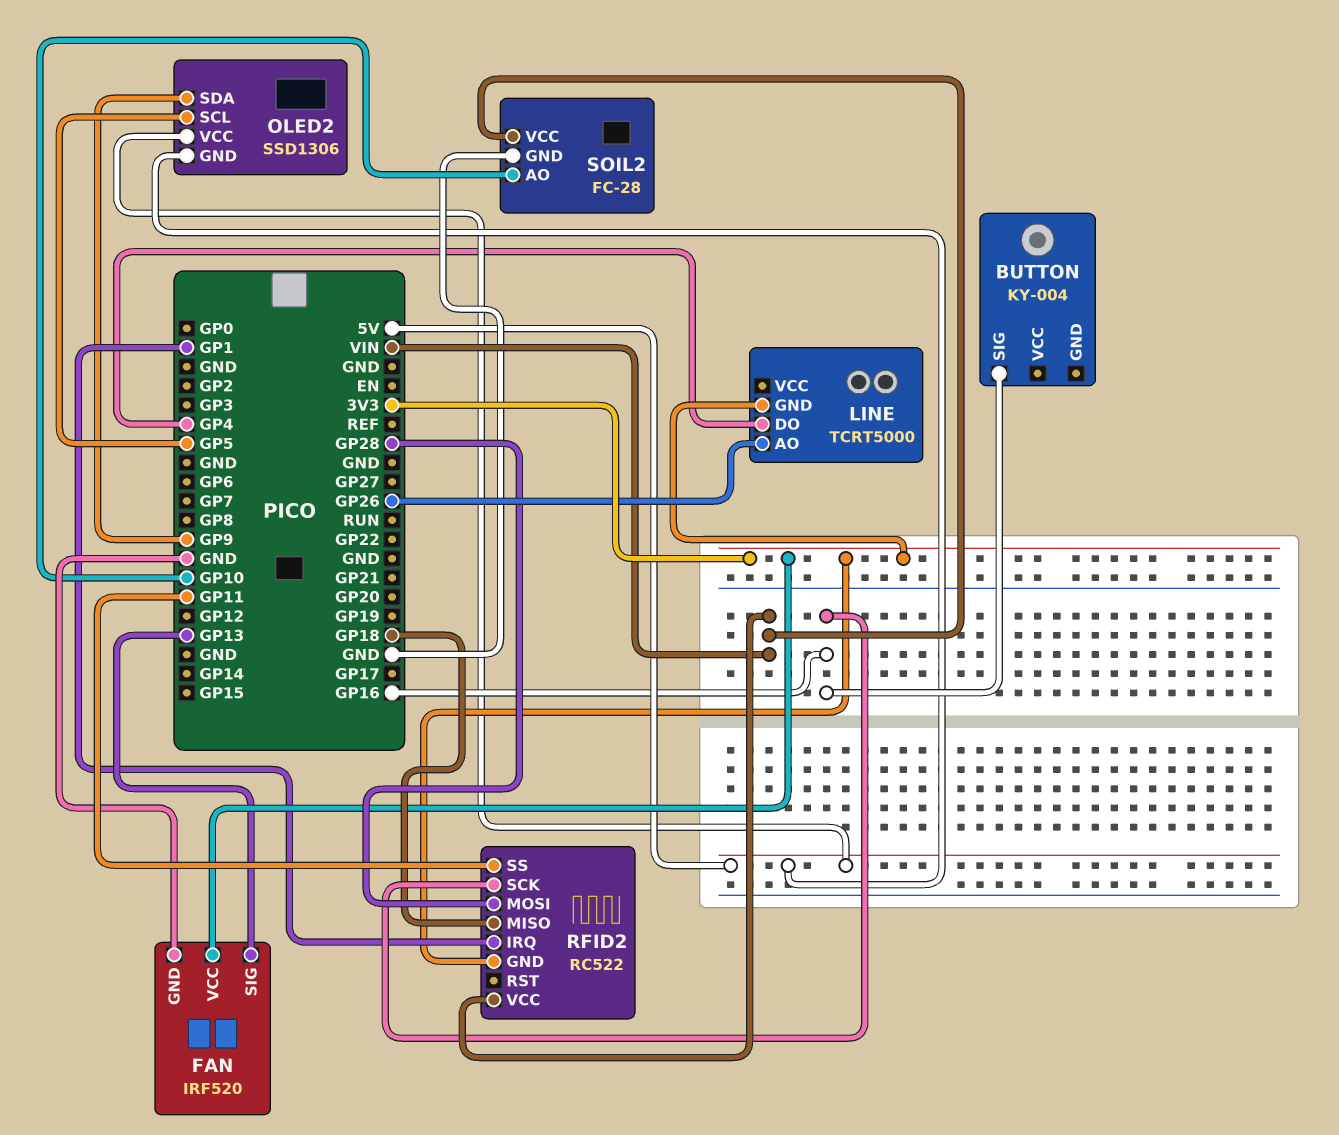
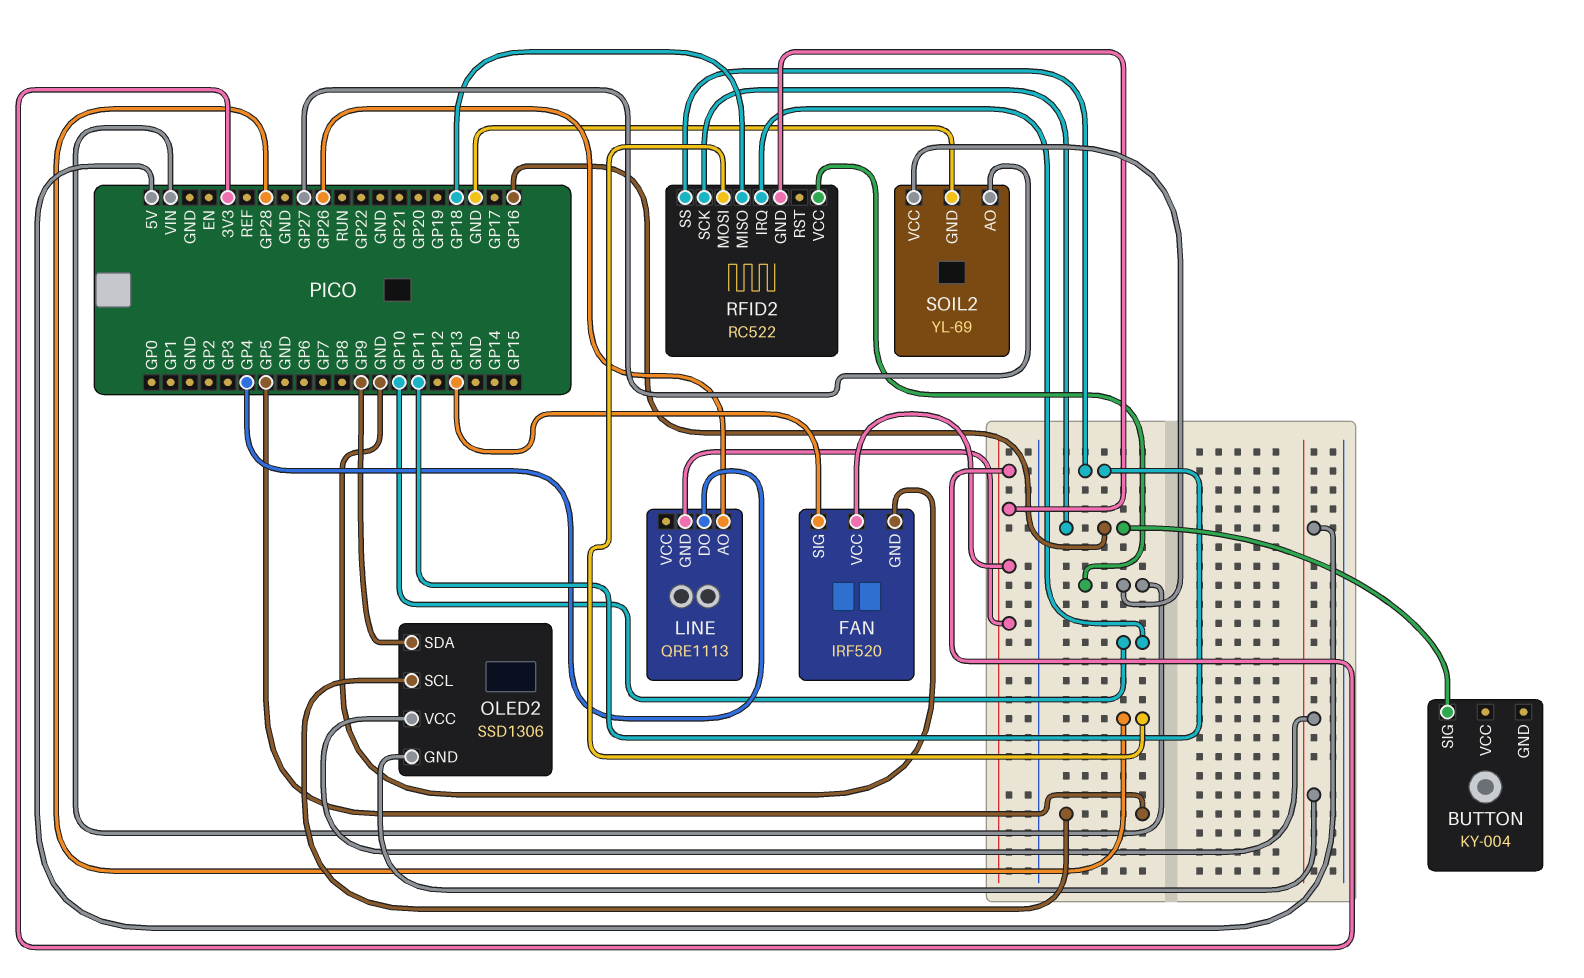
LINE: TCRT5000 -> QRE1113
RFID2 pin IRQ: GP1 -> GP10
SOIL2: FC-28 -> YL-69
SOIL2 pin AO: GP10 -> GP27

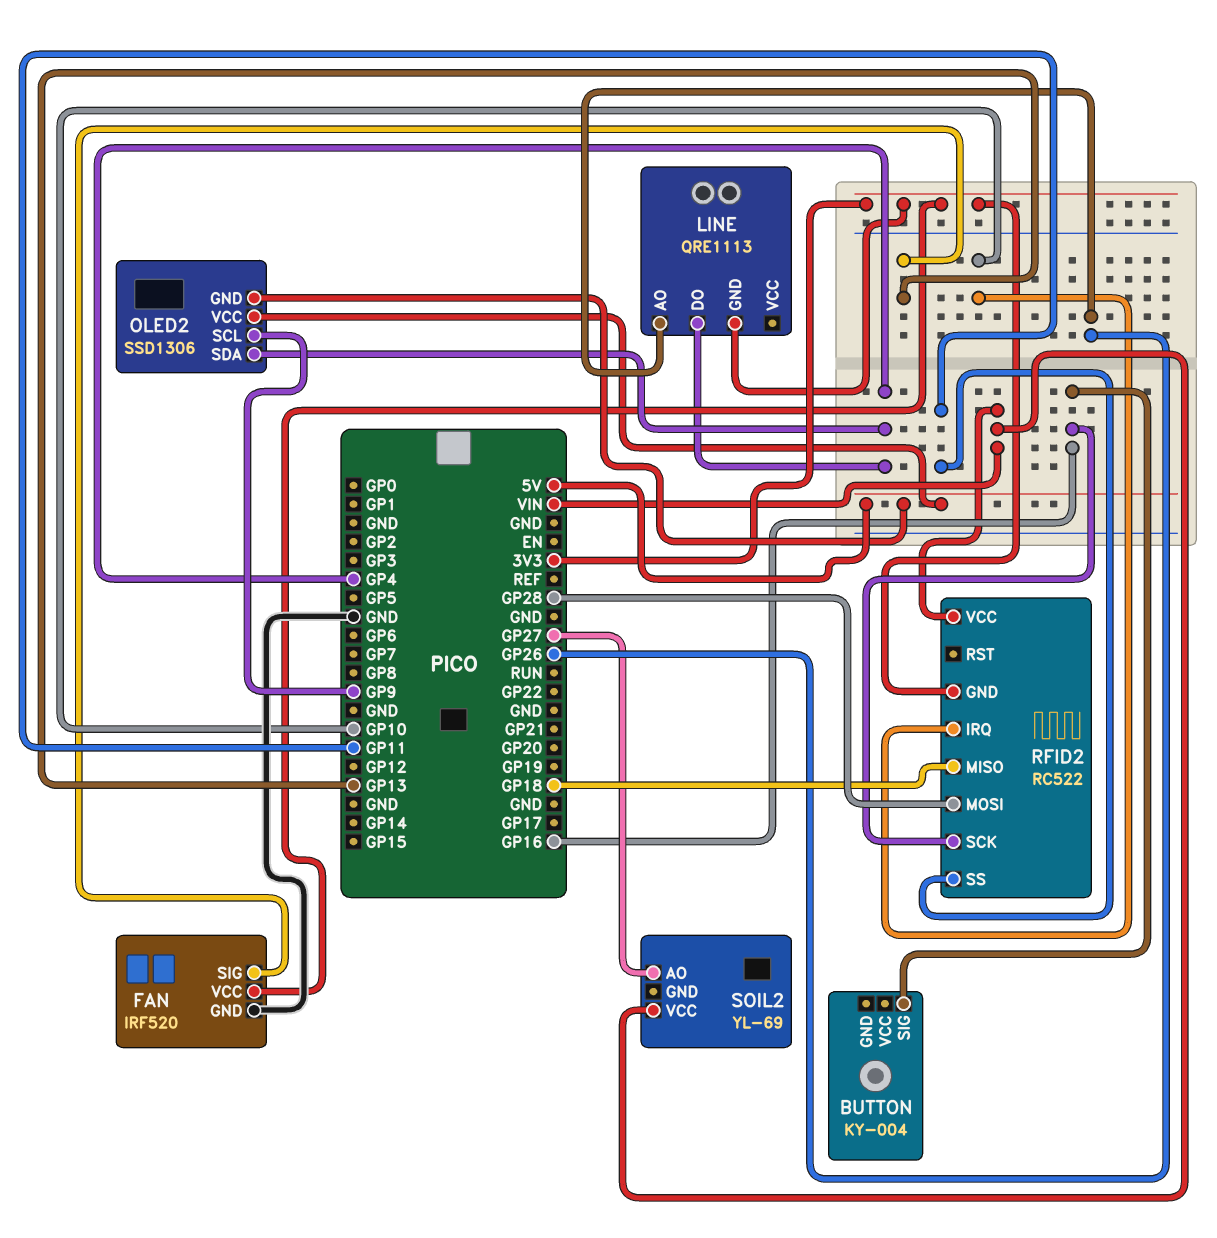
OLED2 pin SCL: GP5 -> GP9
OLED2 pin SDA: GP9 -> GP4
SOIL2 pin GND: GND -> none

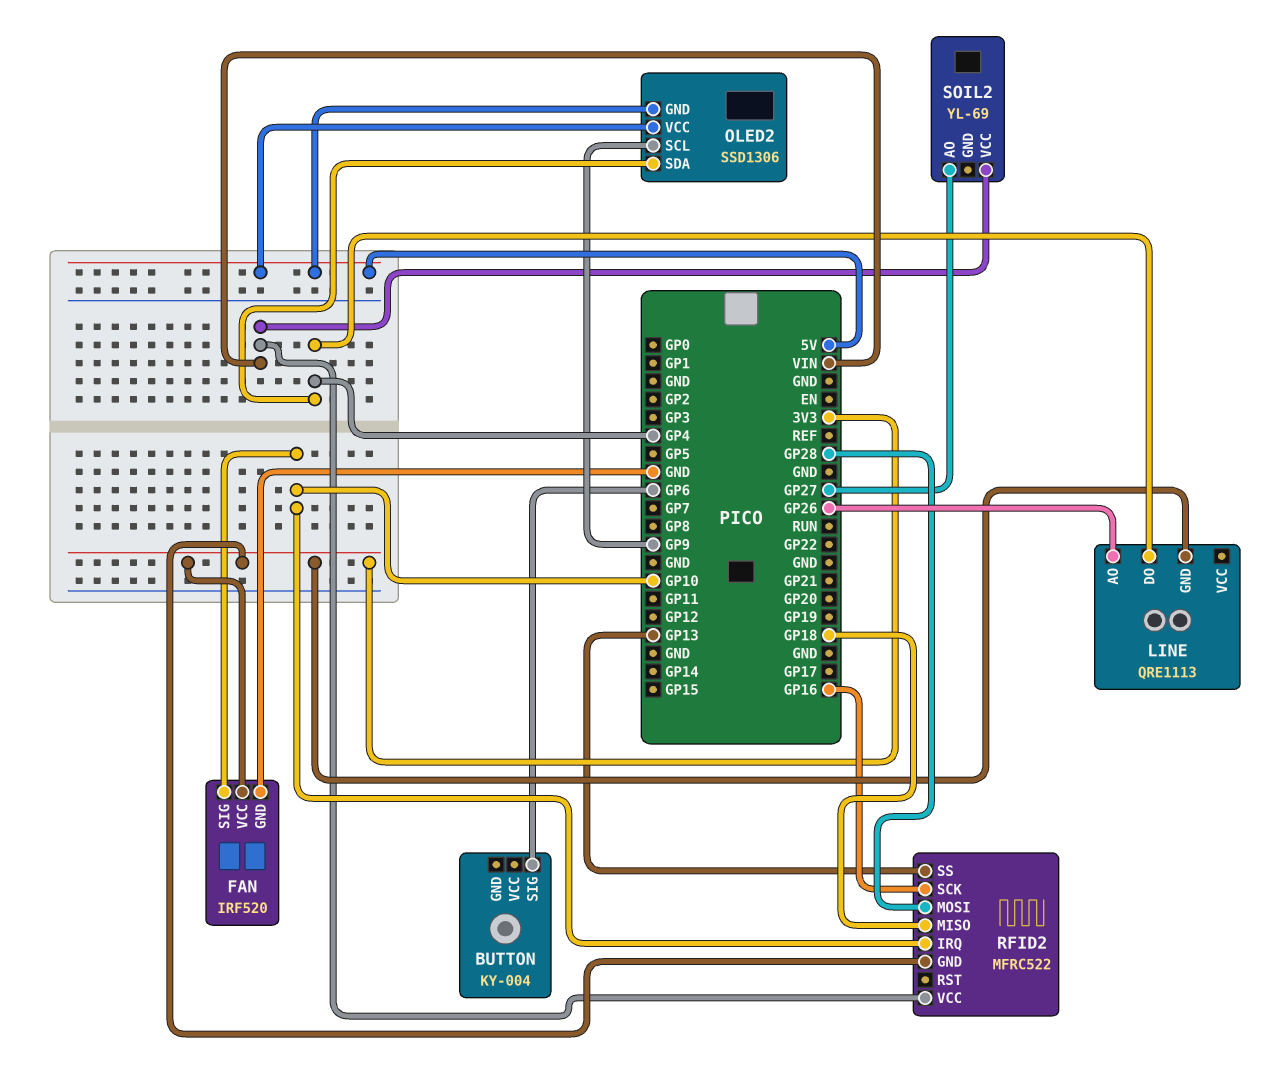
BUTTON pin SIG: GP16 -> GP6
FAN pin SIG: GP13 -> GP10
RFID2: RC522 -> MFRC522
RFID2 pin SS: GP11 -> GP13

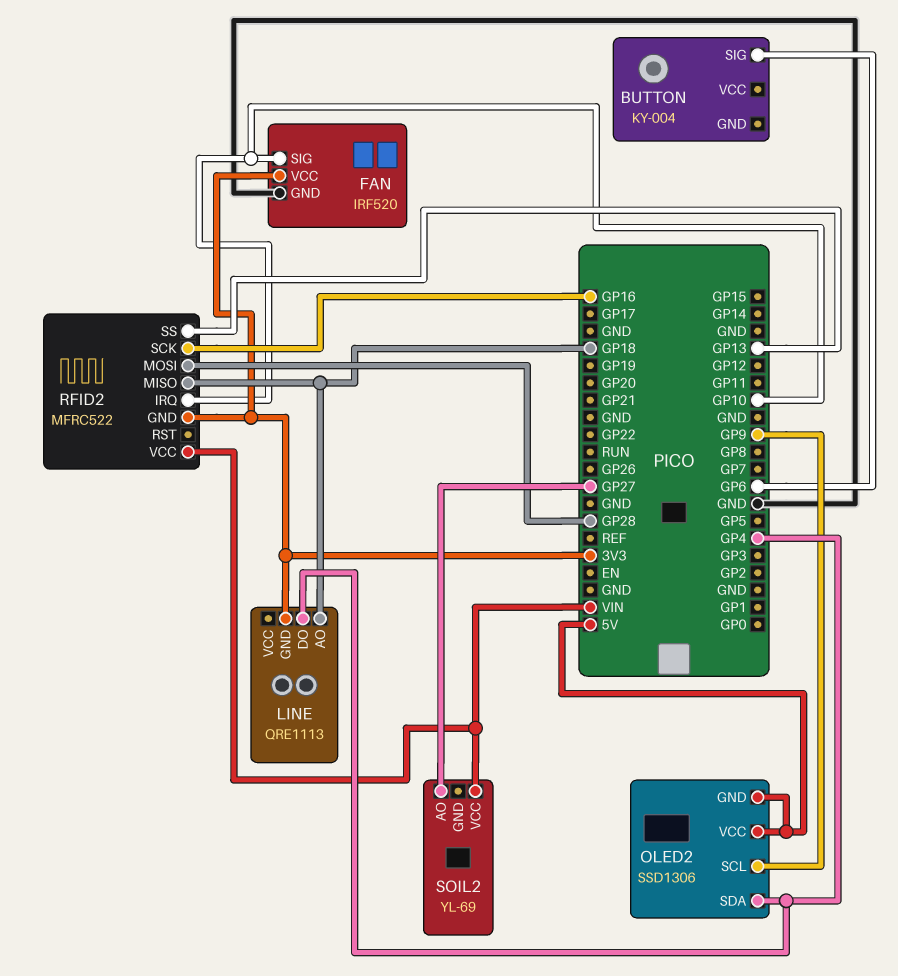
LINE pin AO: GP26 -> GP18

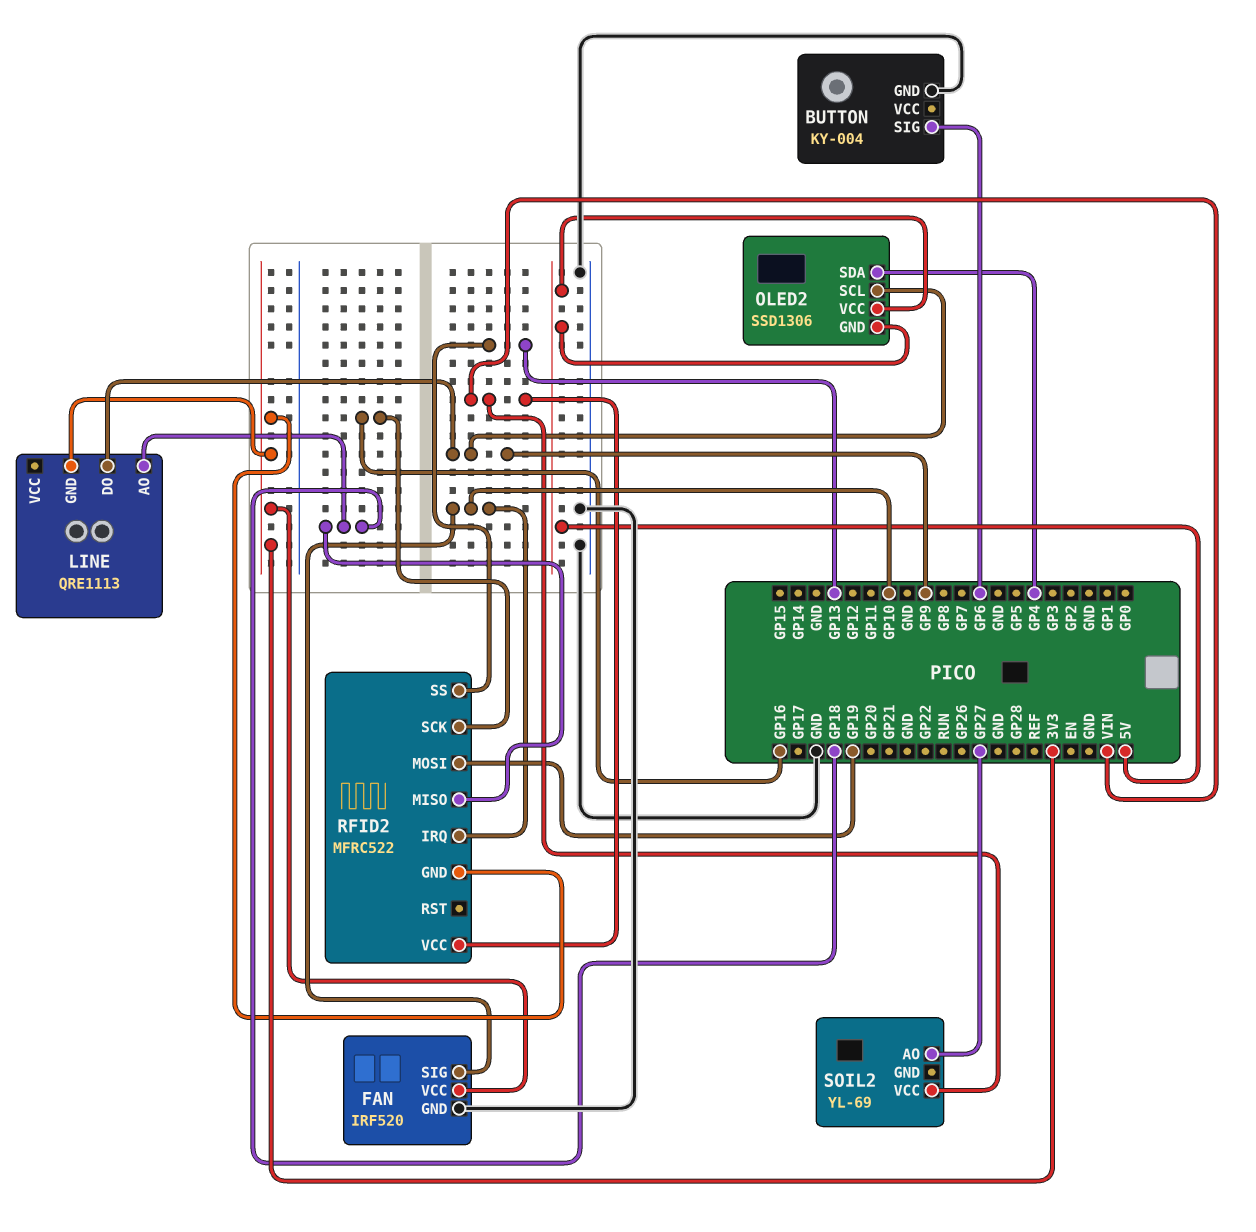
BUTTON pin GND: none -> GND
LINE pin DO: GP4 -> GP9
RFID2 pin MOSI: GP28 -> GP19

